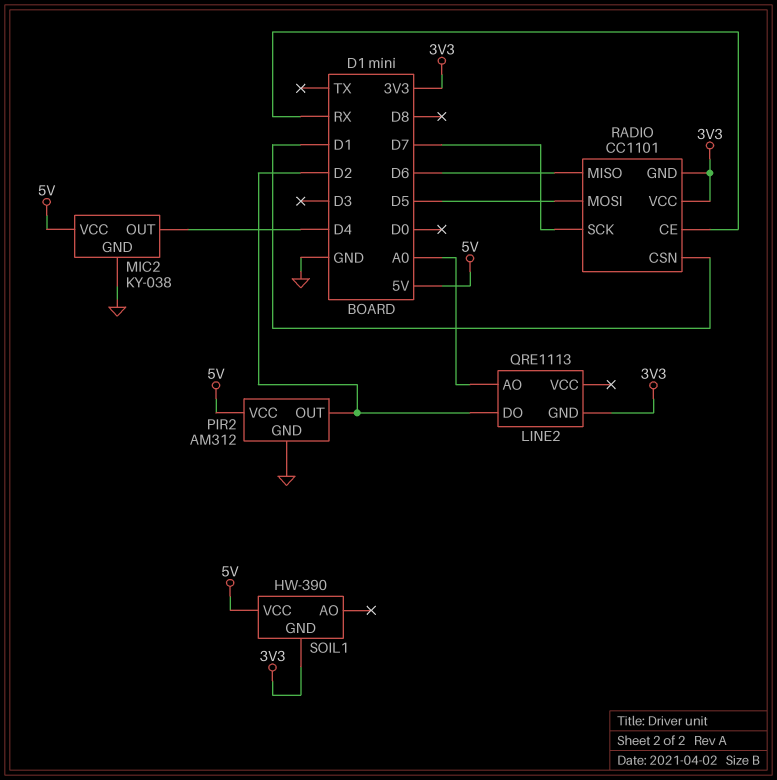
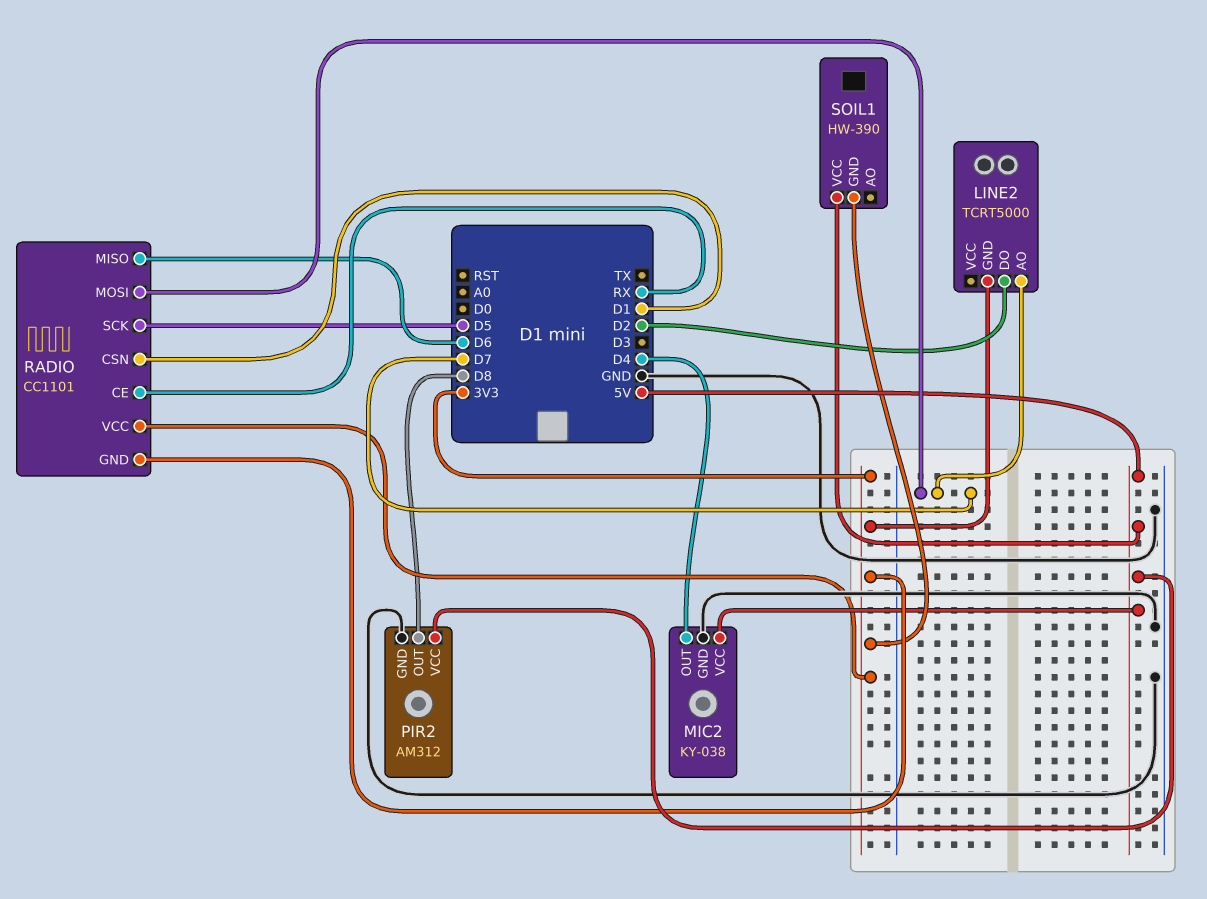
LINE2: QRE1113 -> TCRT5000
LINE2 pin AO: A0 -> D7
PIR2 pin OUT: D2 -> D8
RADIO pin MOSI: D5 -> D7
RADIO pin SCK: D7 -> D5

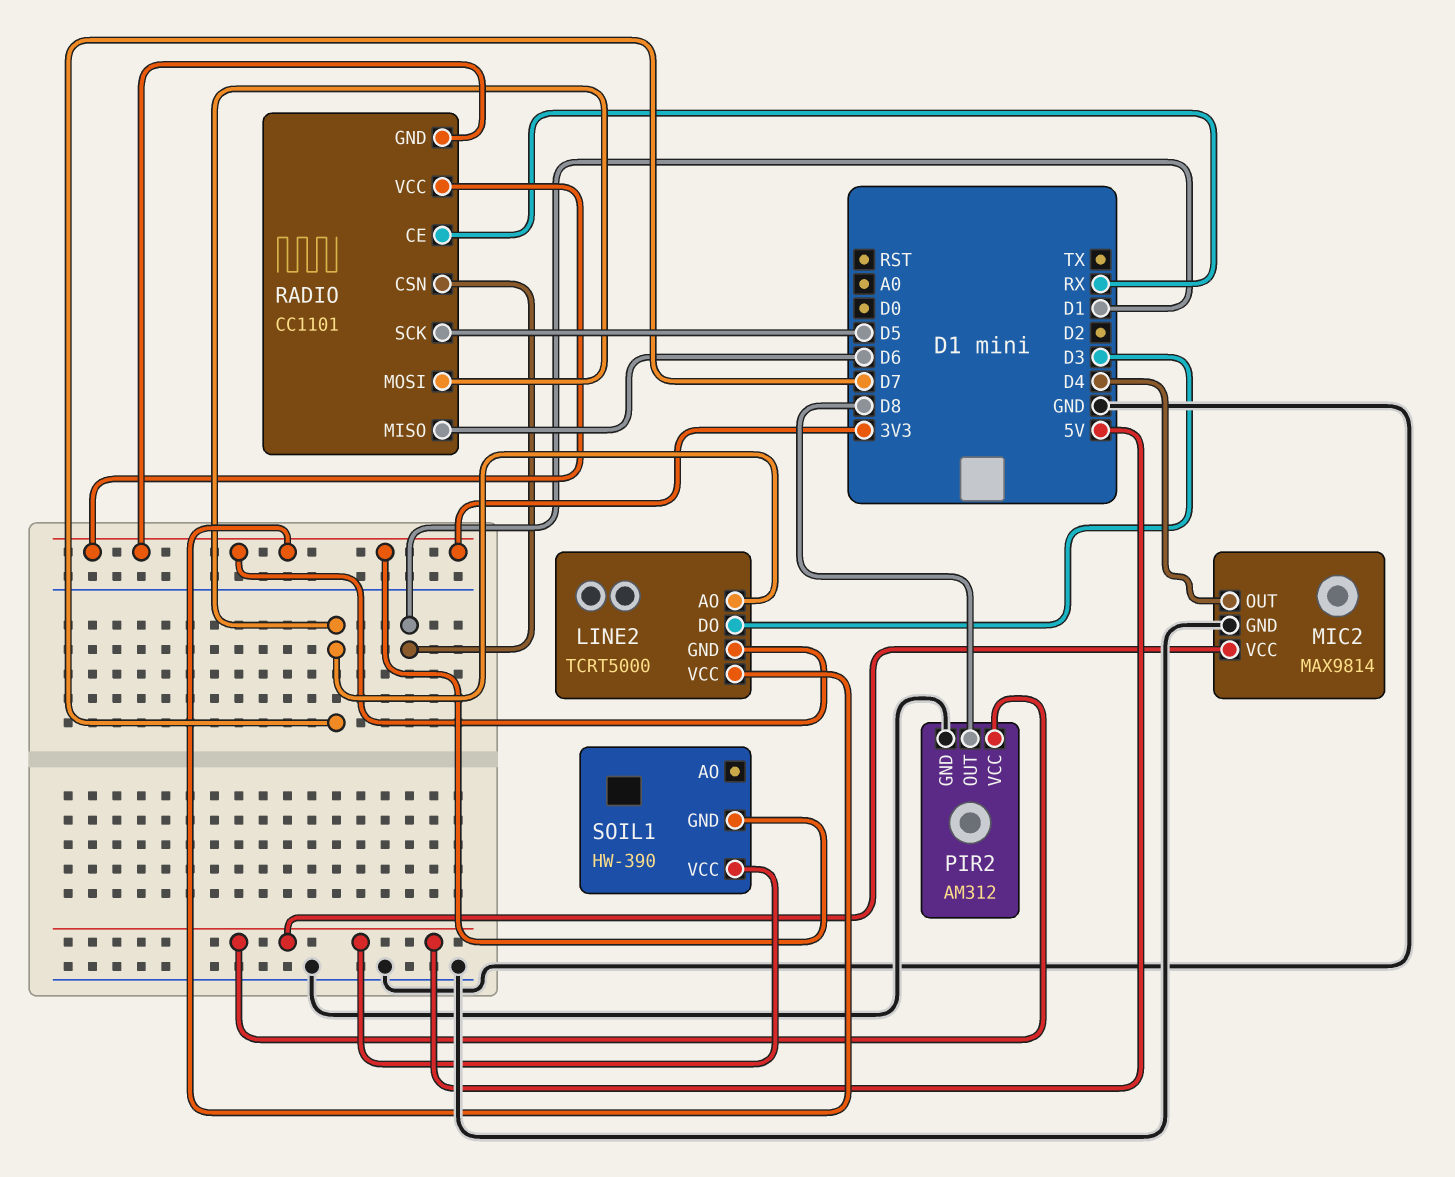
LINE2 pin DO: D2 -> D3
LINE2 pin VCC: none -> 3V3
MIC2: KY-038 -> MAX9814

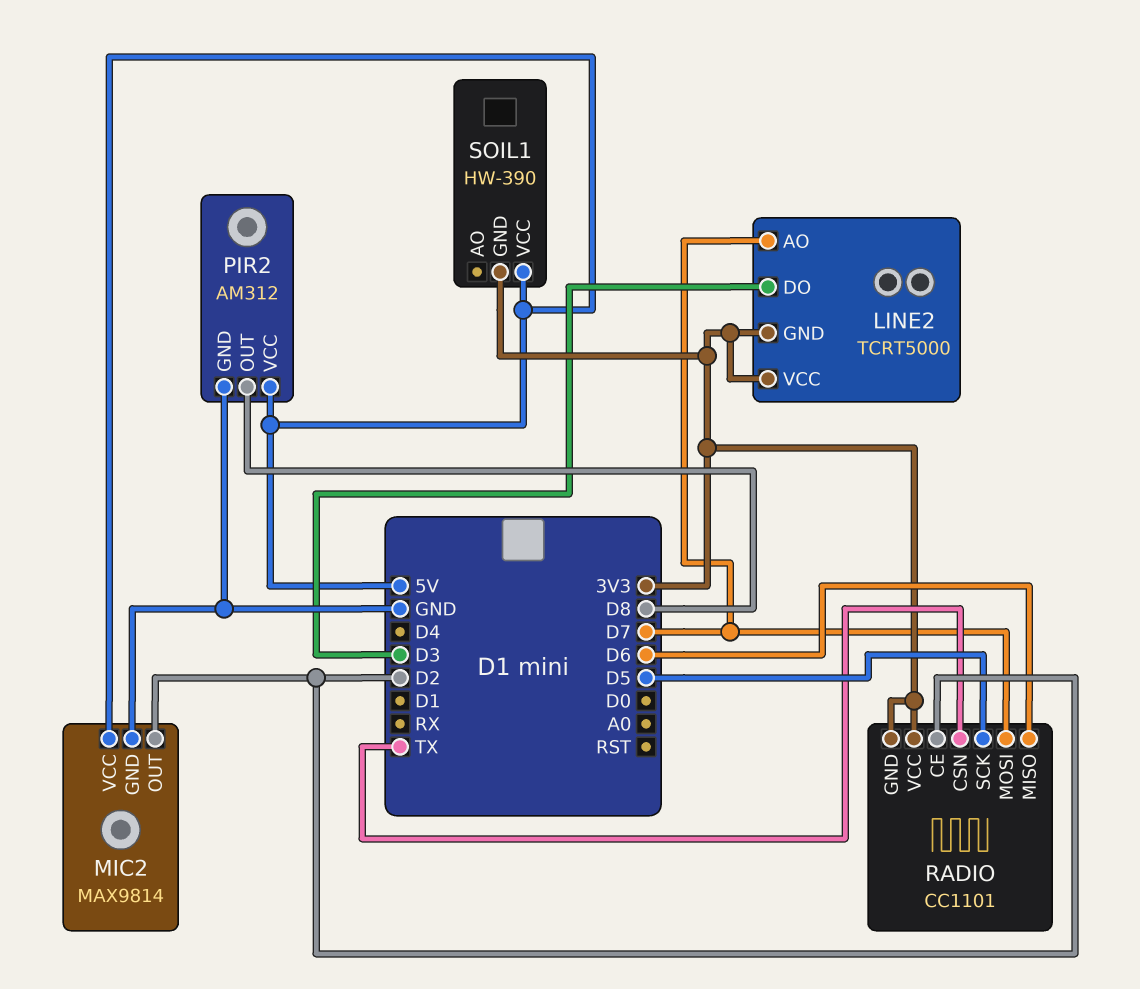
MIC2 pin OUT: D4 -> D2
RADIO pin CE: RX -> D2
RADIO pin CSN: D1 -> TX

